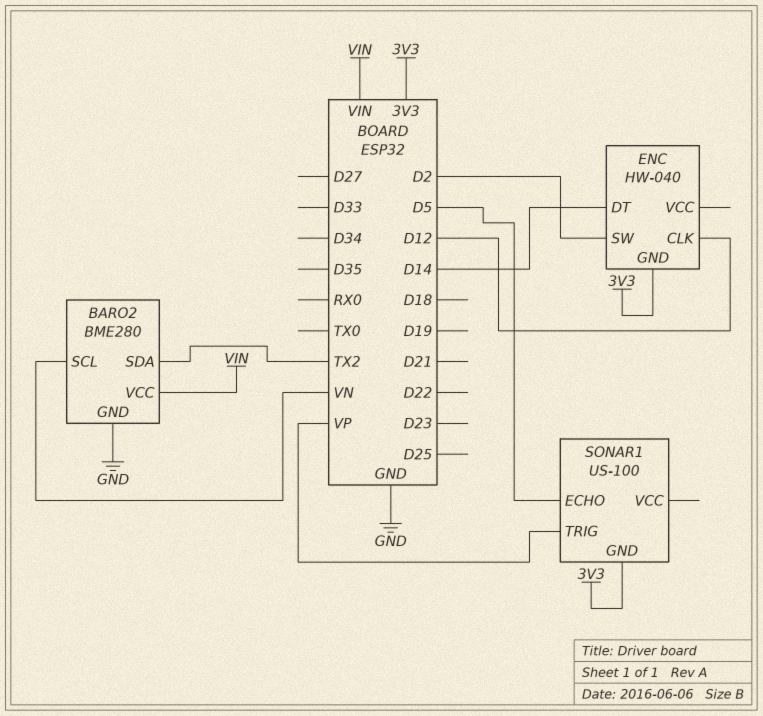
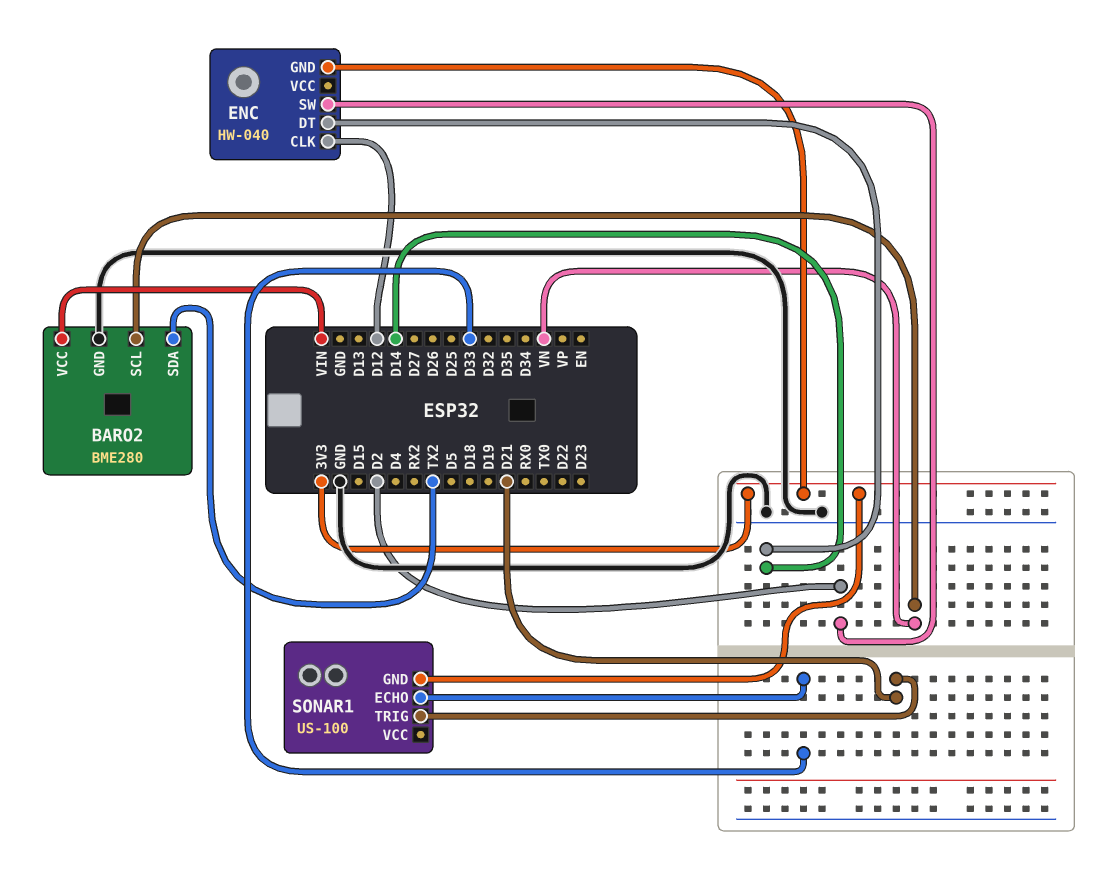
SONAR1 pin ECHO: D5 -> D33
SONAR1 pin TRIG: VP -> D21

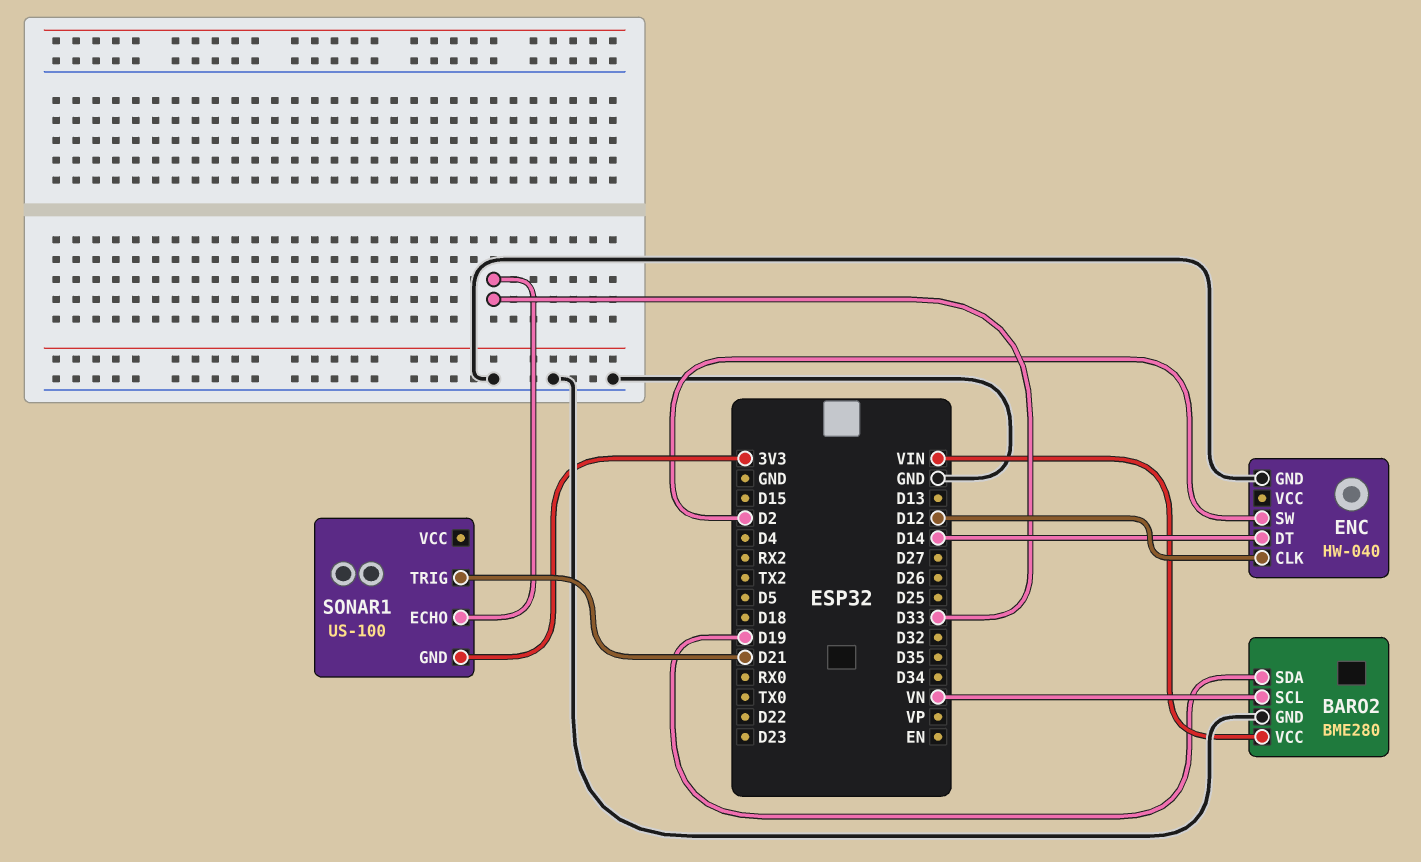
BARO2 pin SDA: TX2 -> D19
ENC pin GND: 3V3 -> GND

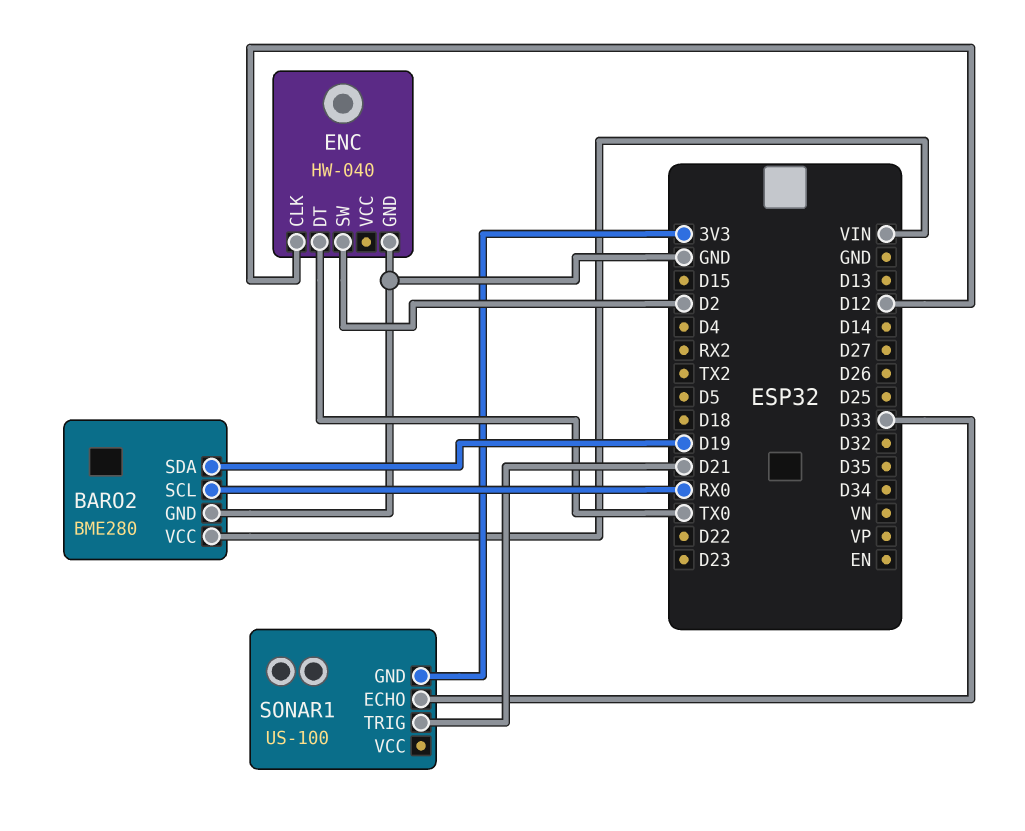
BARO2 pin SCL: VN -> RX0
ENC pin DT: D14 -> TX0

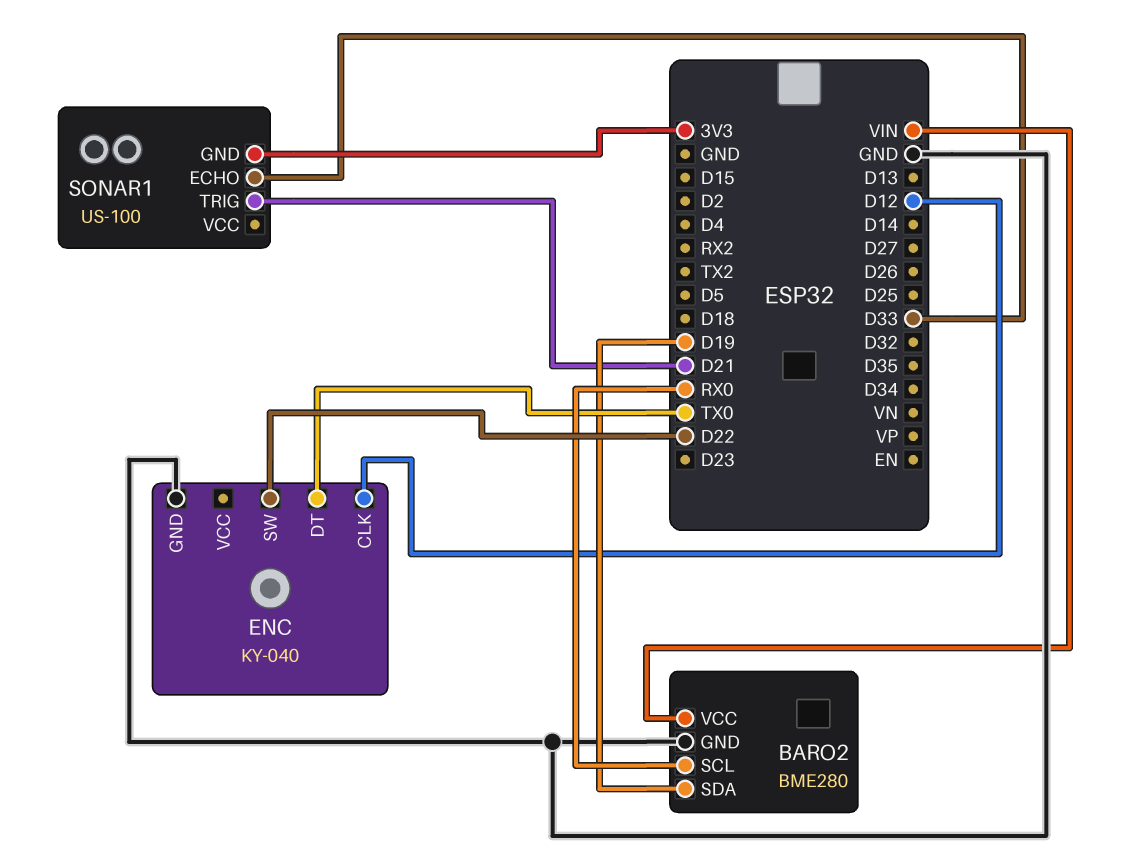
ENC: HW-040 -> KY-040
ENC pin SW: D2 -> D22

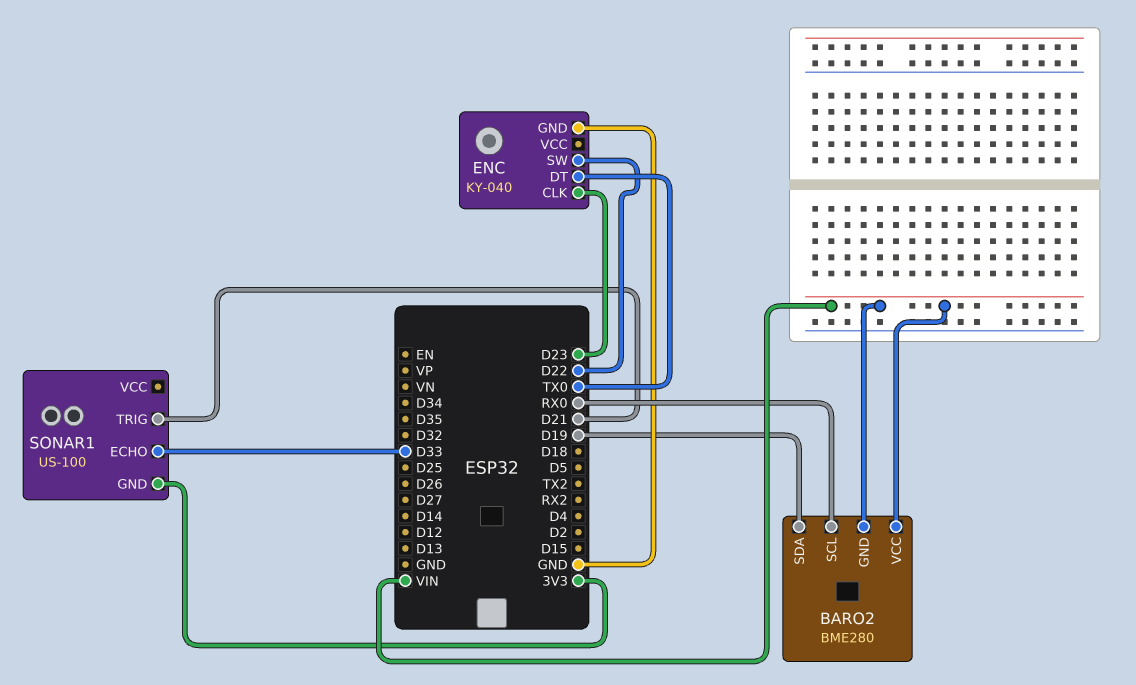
BARO2 pin GND: GND -> VIN
ENC pin CLK: D12 -> D23

